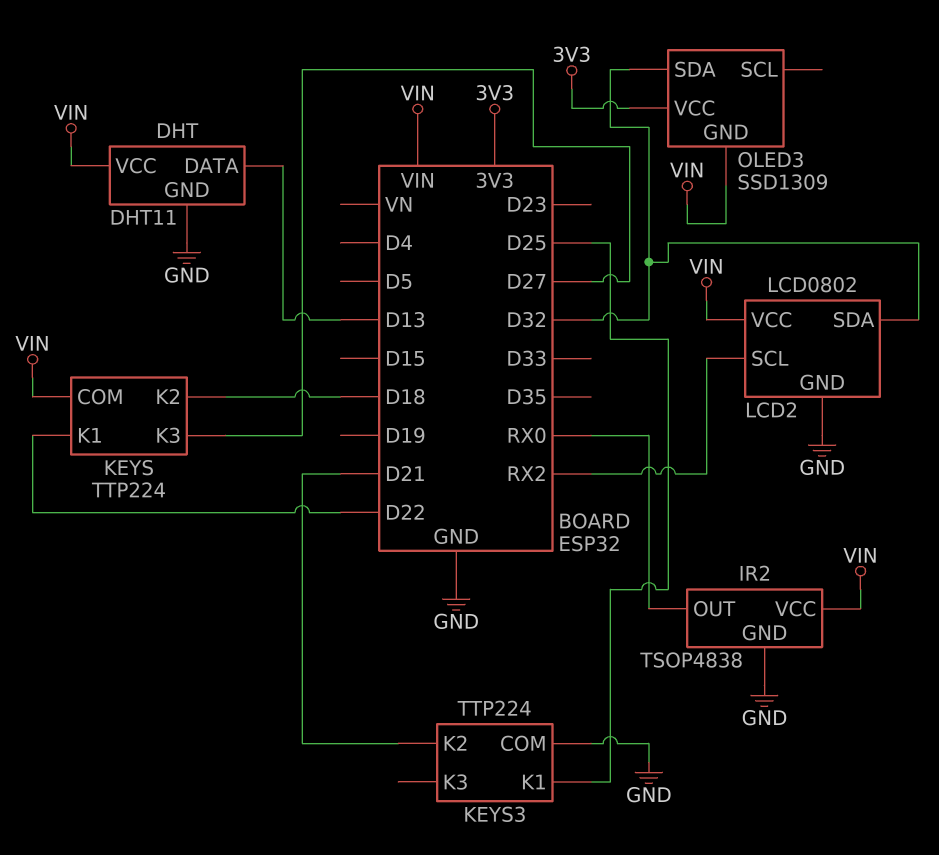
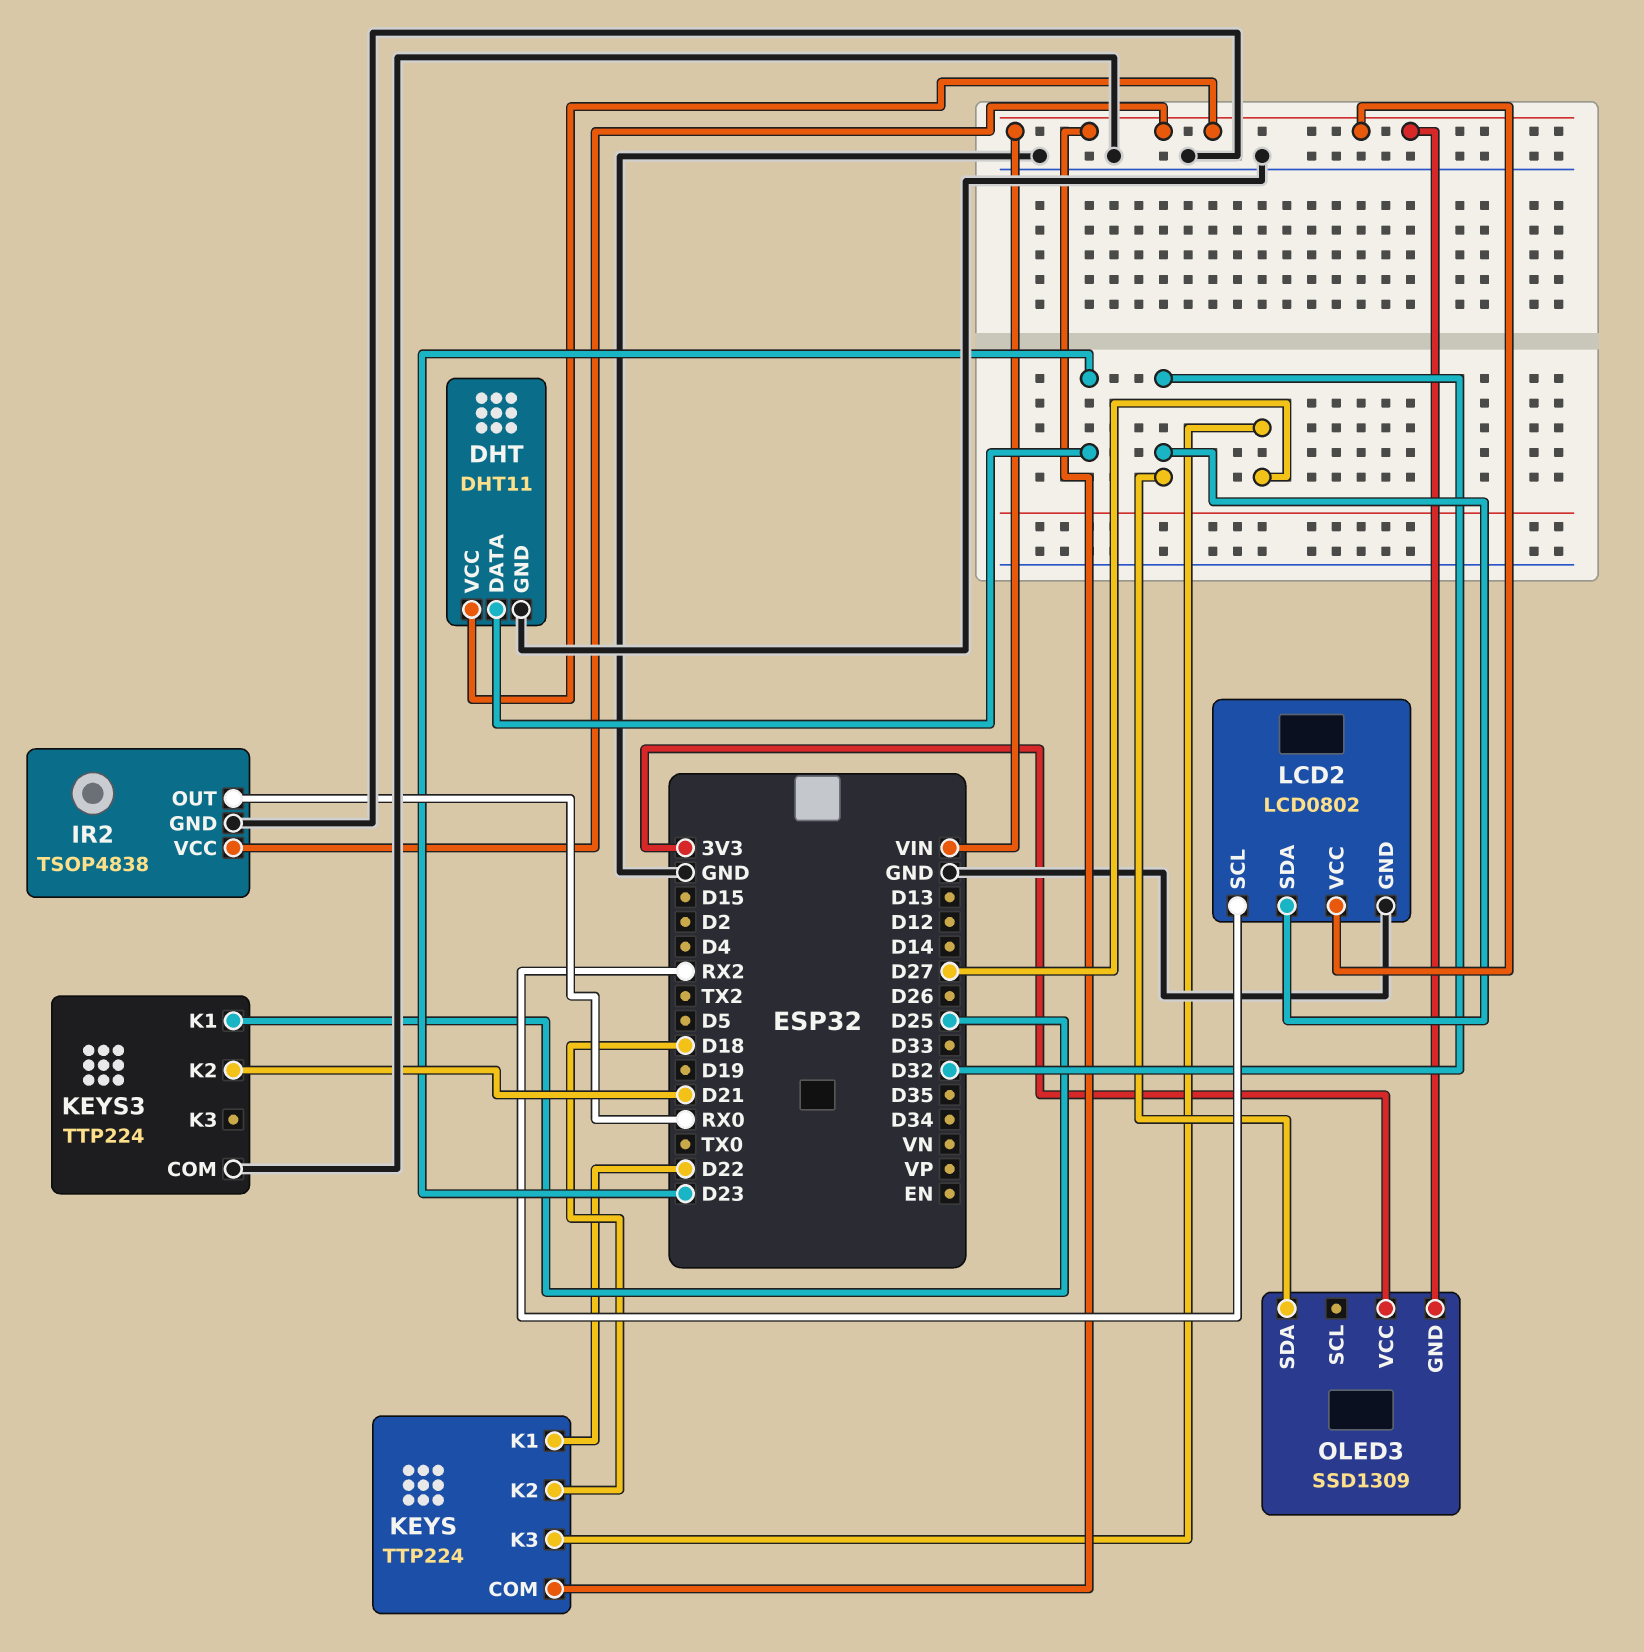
DHT pin DATA: D13 -> D23

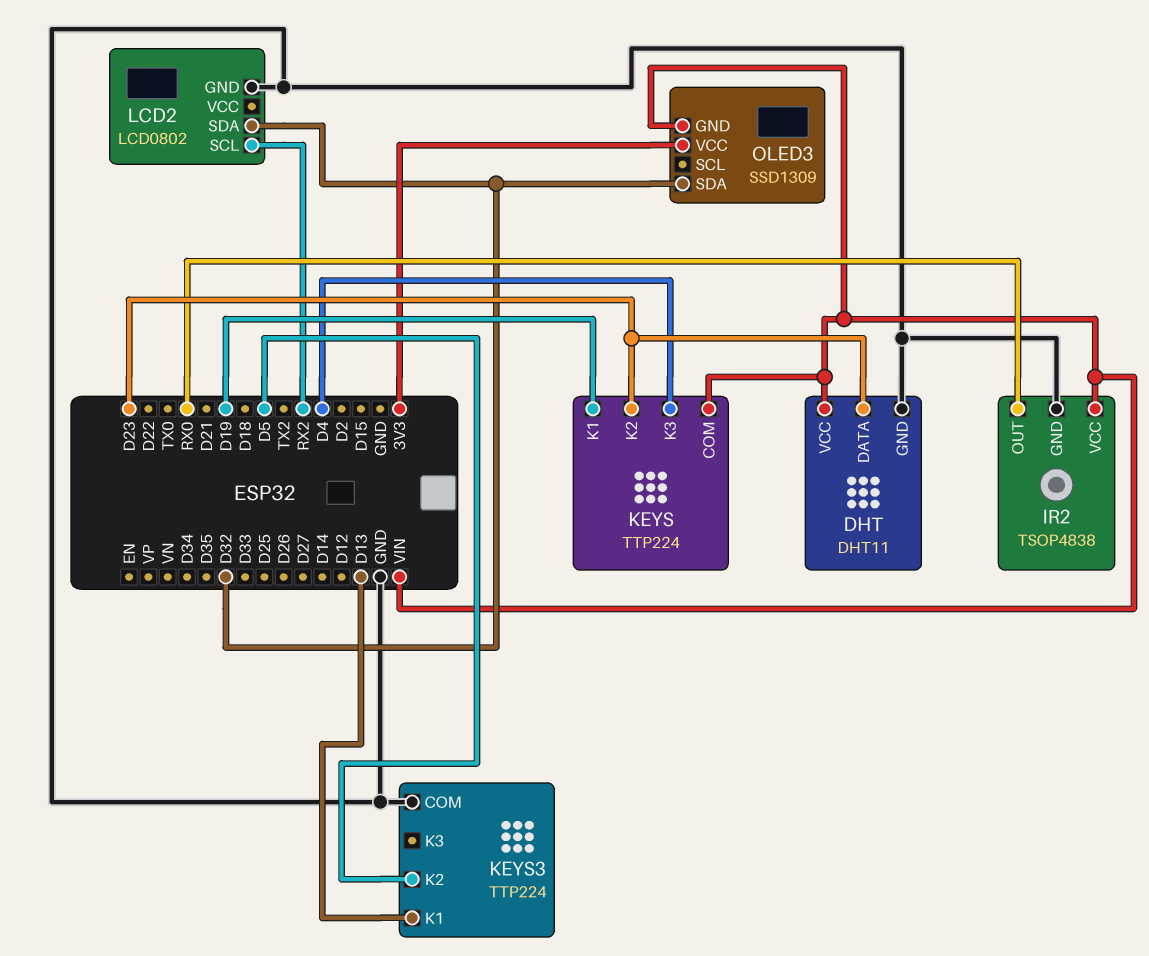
KEYS pin K1: D22 -> D19
KEYS pin K2: D18 -> D23
KEYS pin K3: D27 -> D4
KEYS3 pin K1: D25 -> D13
KEYS3 pin K2: D21 -> D5
LCD2 pin VCC: VIN -> none

